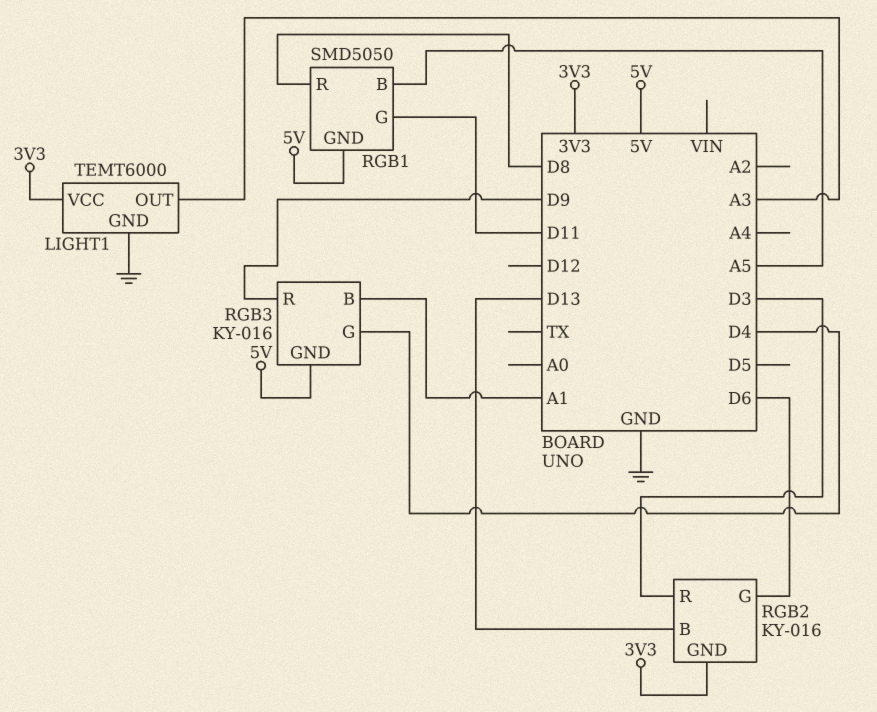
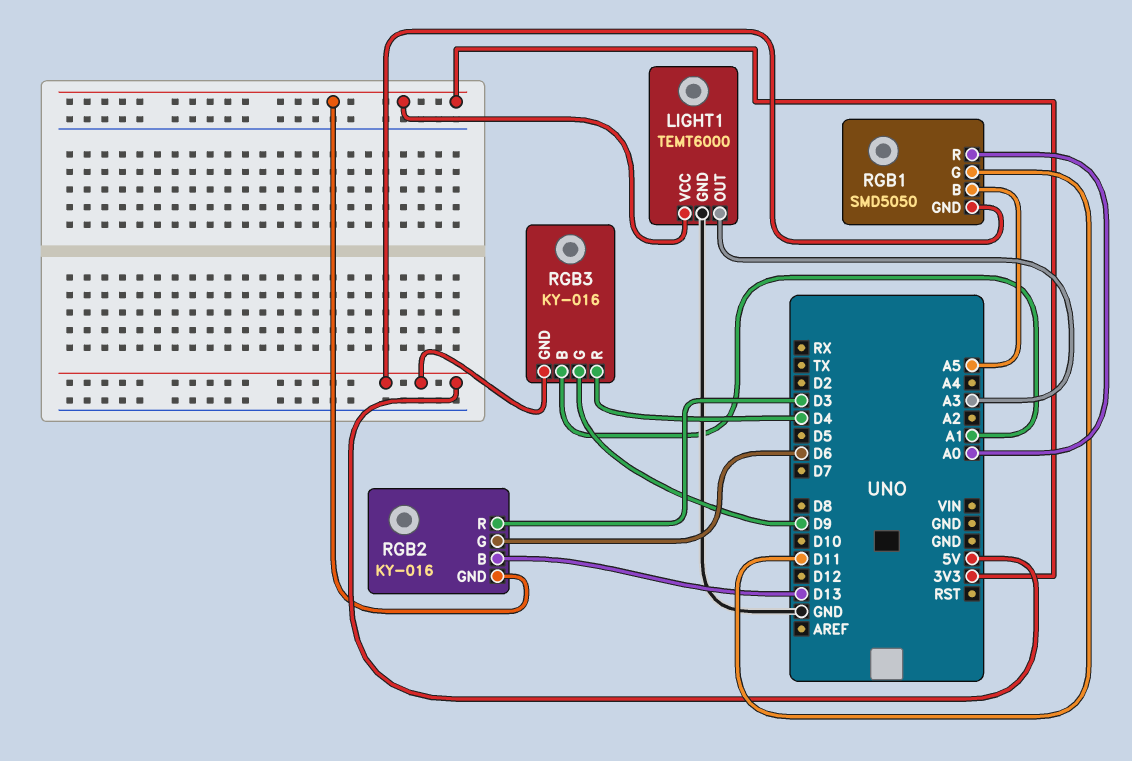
RGB1 pin R: D8 -> A0
RGB3 pin G: D4 -> D9
RGB3 pin R: D9 -> D4

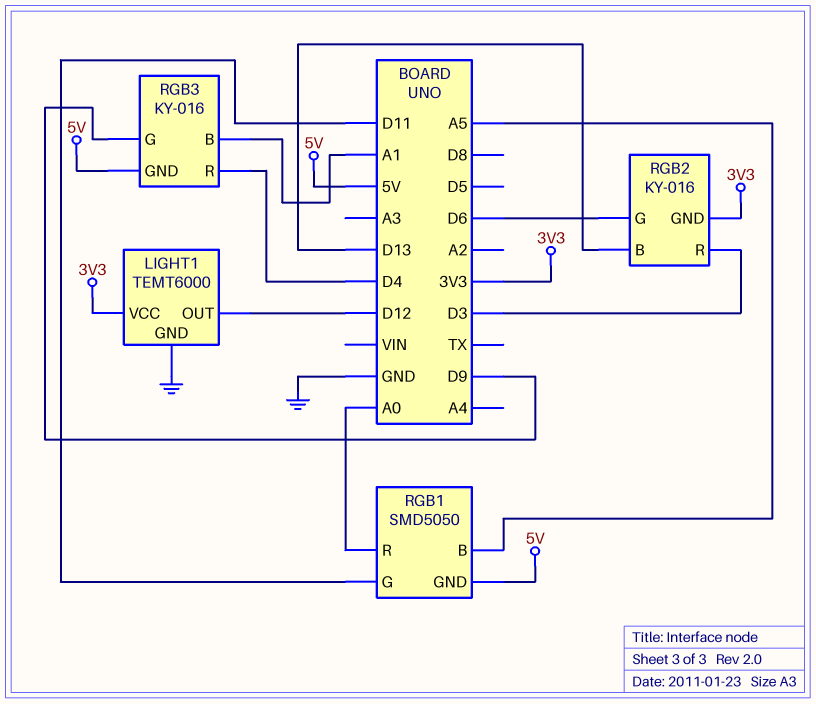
LIGHT1 pin OUT: A3 -> D12

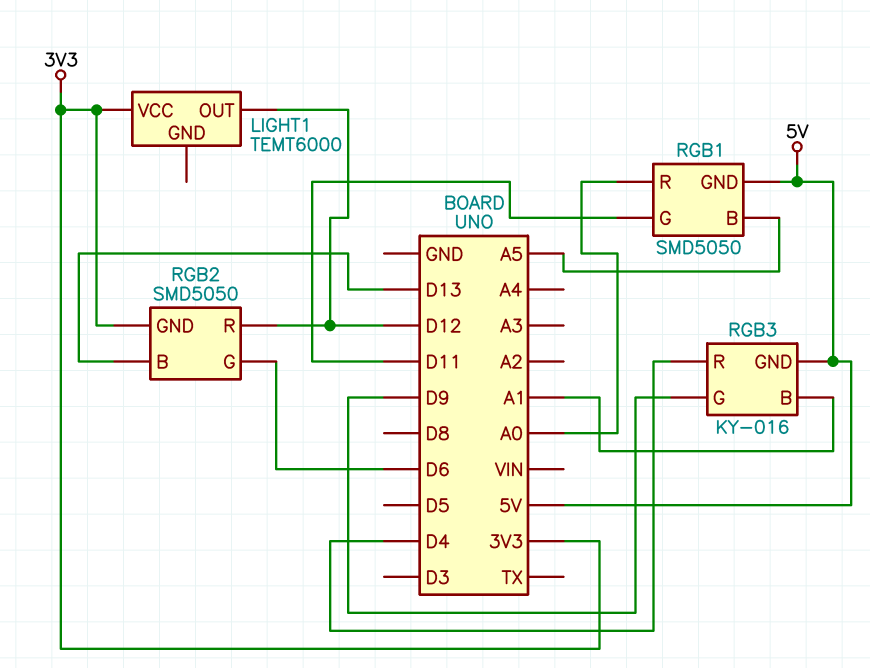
LIGHT1 pin GND: GND -> none
RGB2: KY-016 -> SMD5050
RGB2 pin R: D3 -> D12

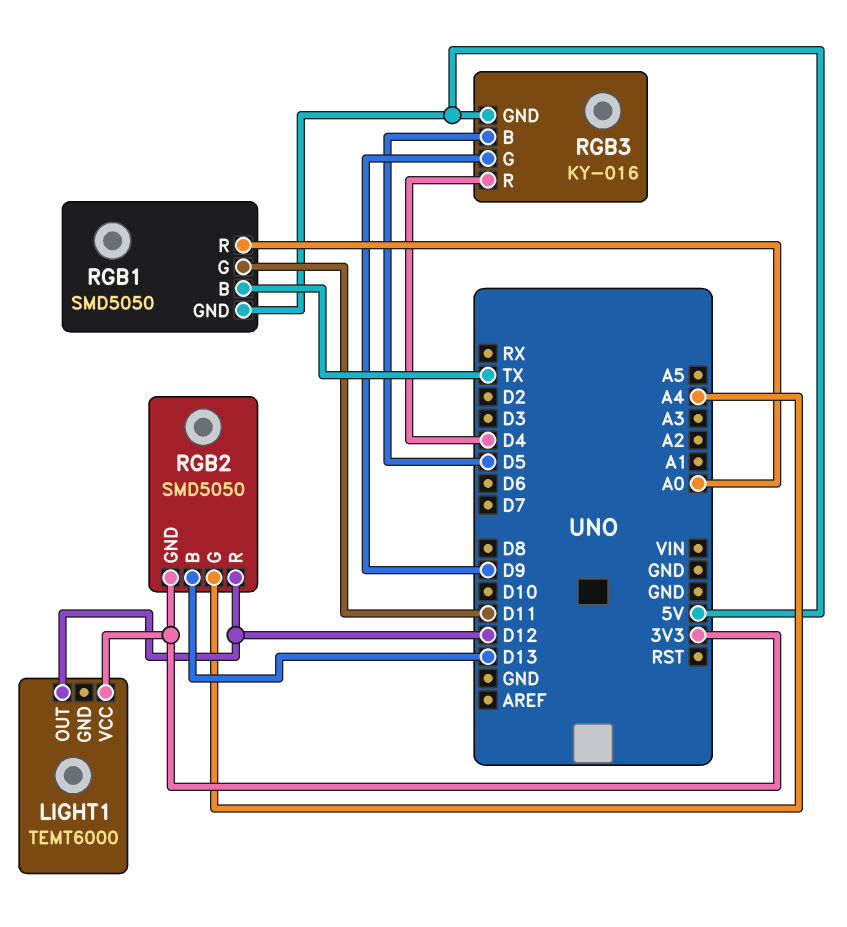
RGB1 pin B: A5 -> TX
RGB2 pin G: D6 -> A4
RGB3 pin B: A1 -> D5

